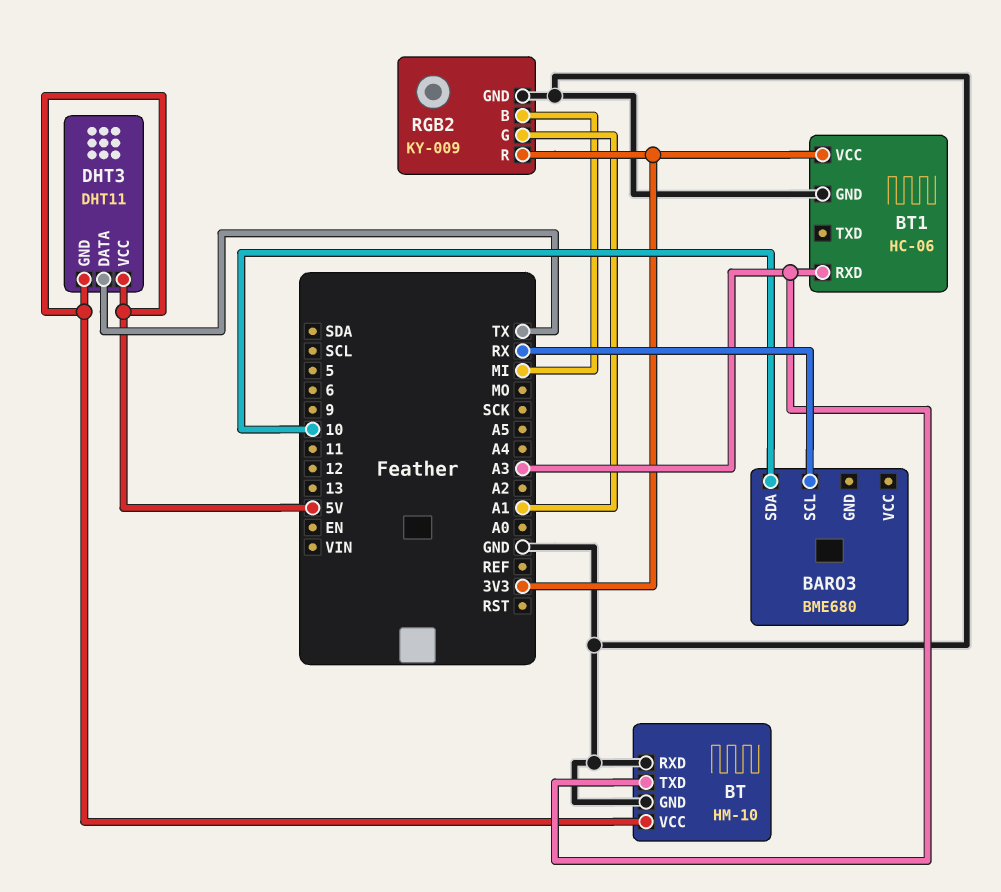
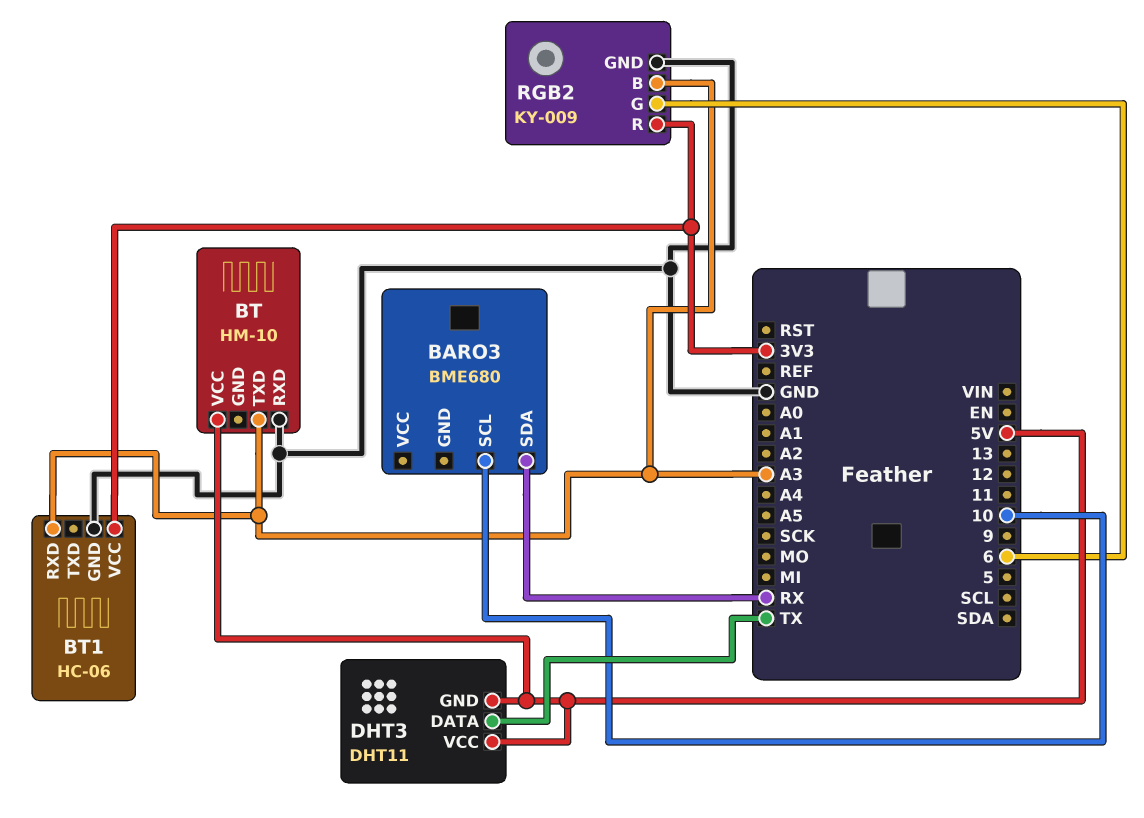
BARO3 pin SCL: RX -> 10
BARO3 pin SDA: 10 -> RX
BT pin GND: GND -> none
RGB2 pin B: MI -> A3
RGB2 pin G: A1 -> 6

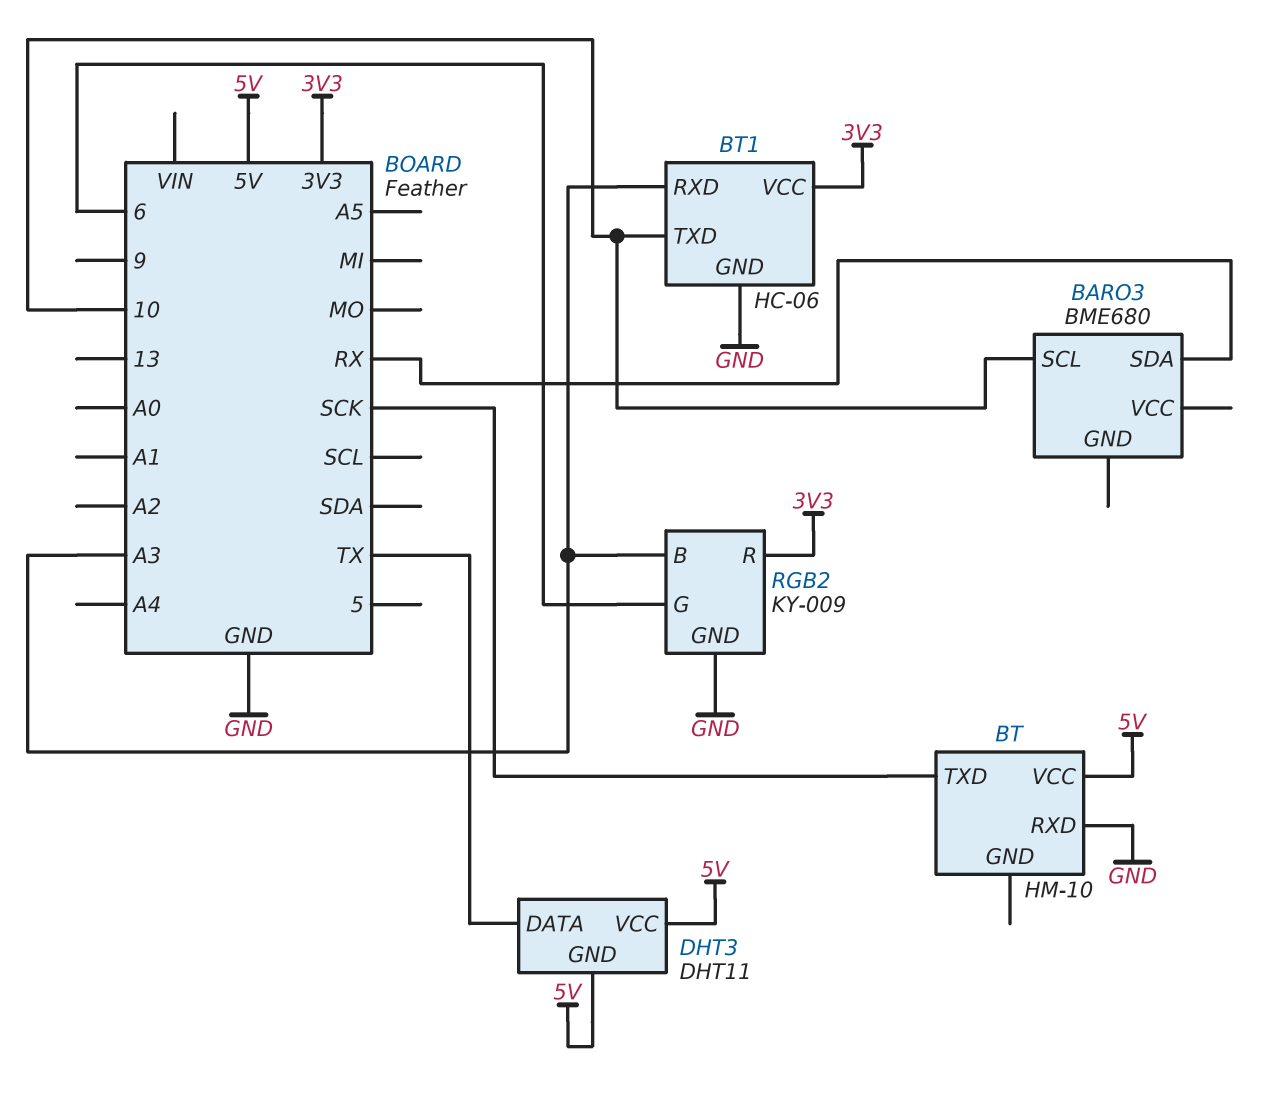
BT pin TXD: A3 -> SCK
BT1 pin TXD: none -> 10

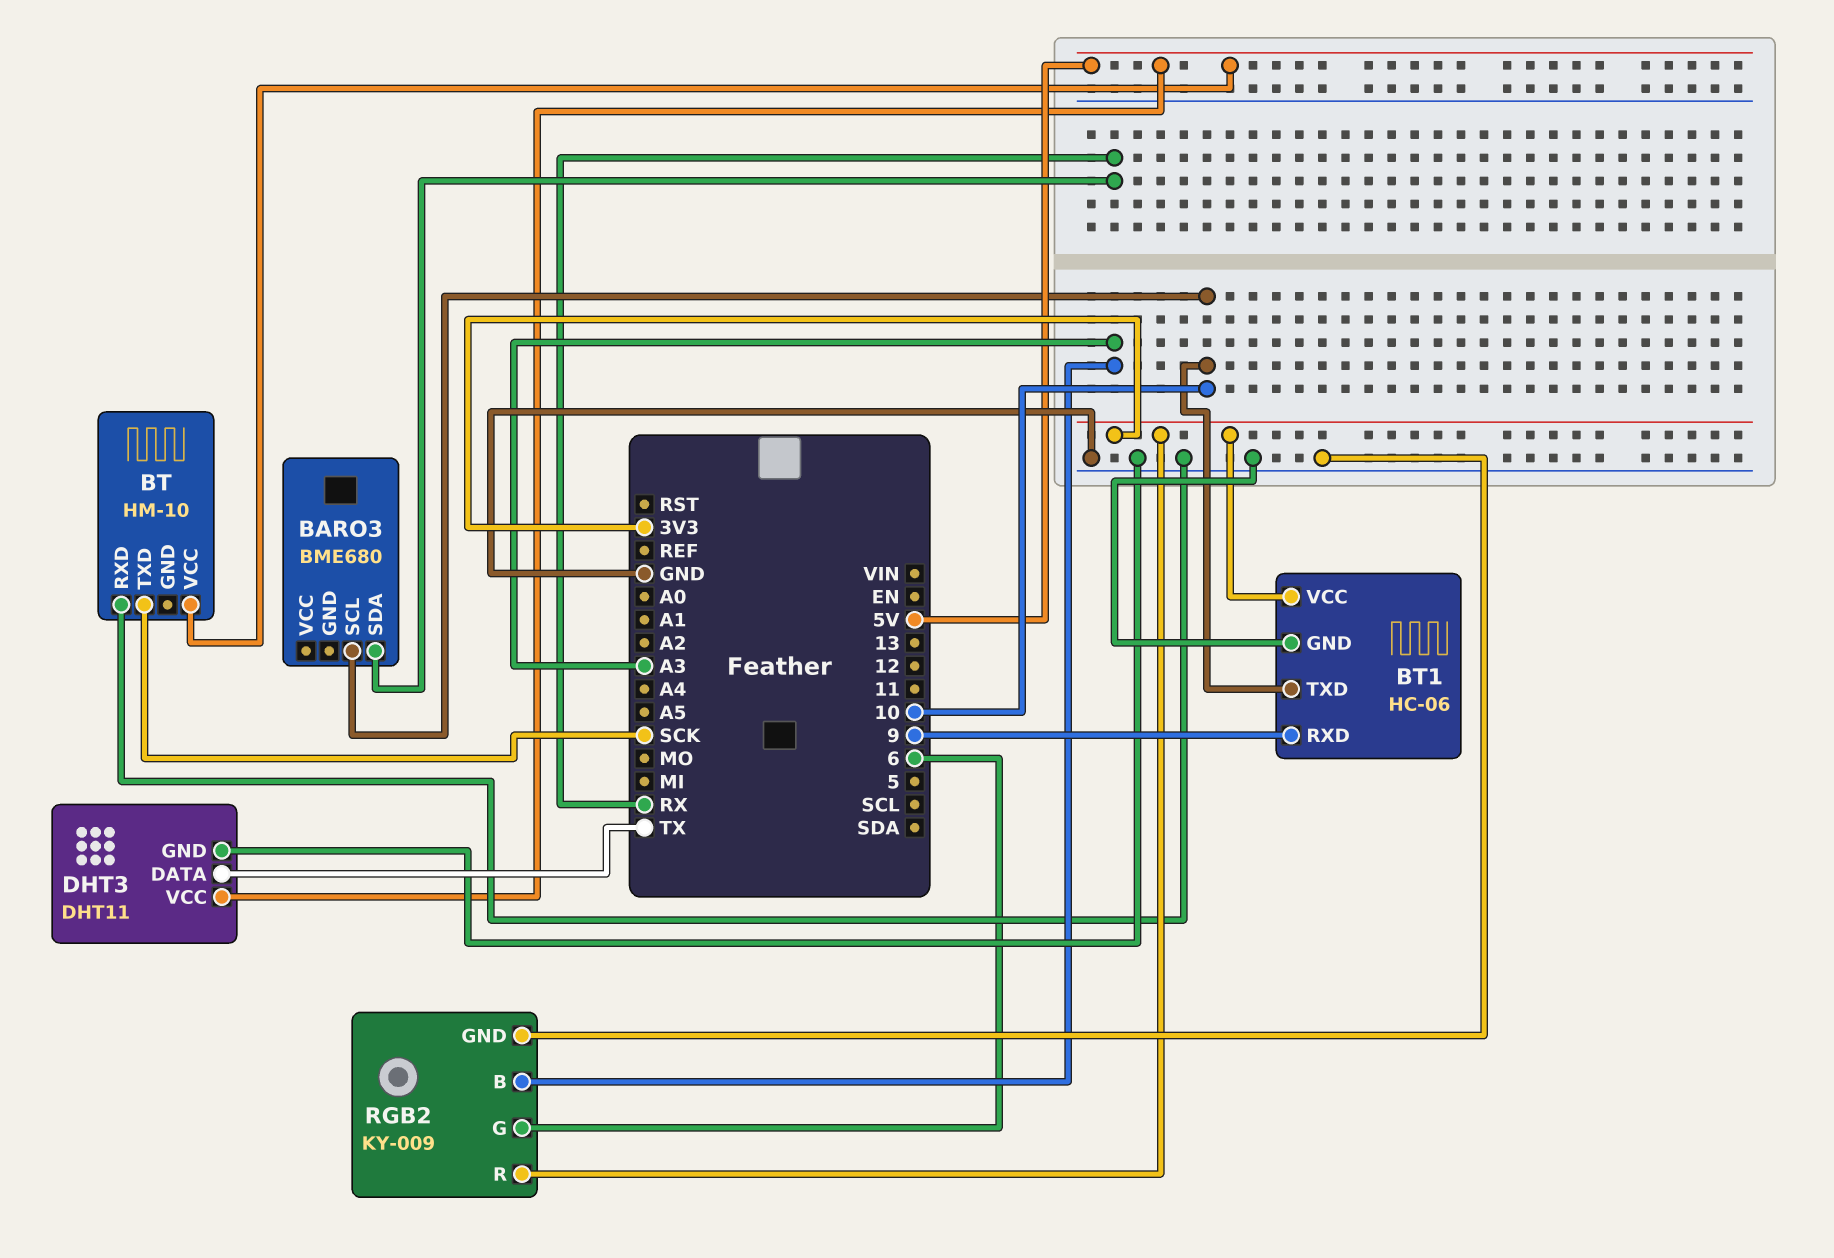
BT1 pin RXD: A3 -> 9
DHT3 pin GND: 5V -> GND

